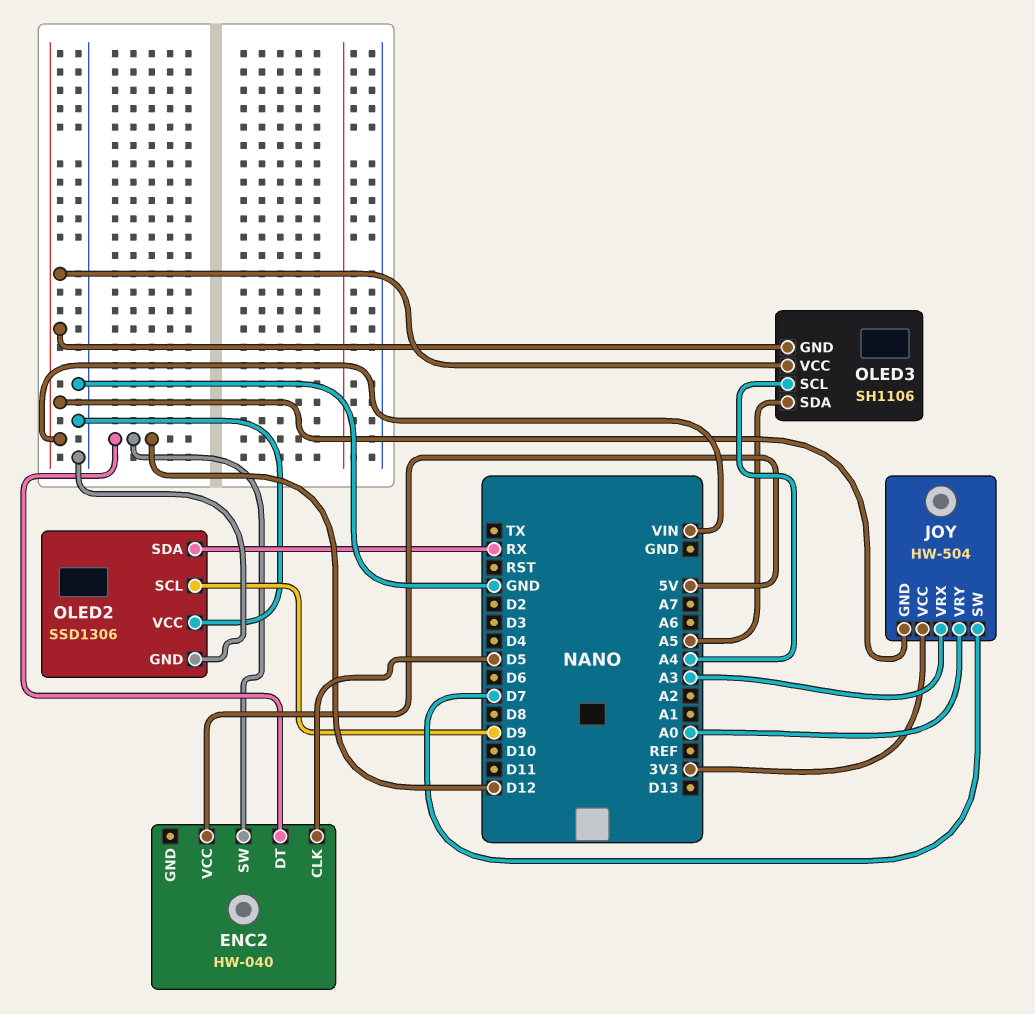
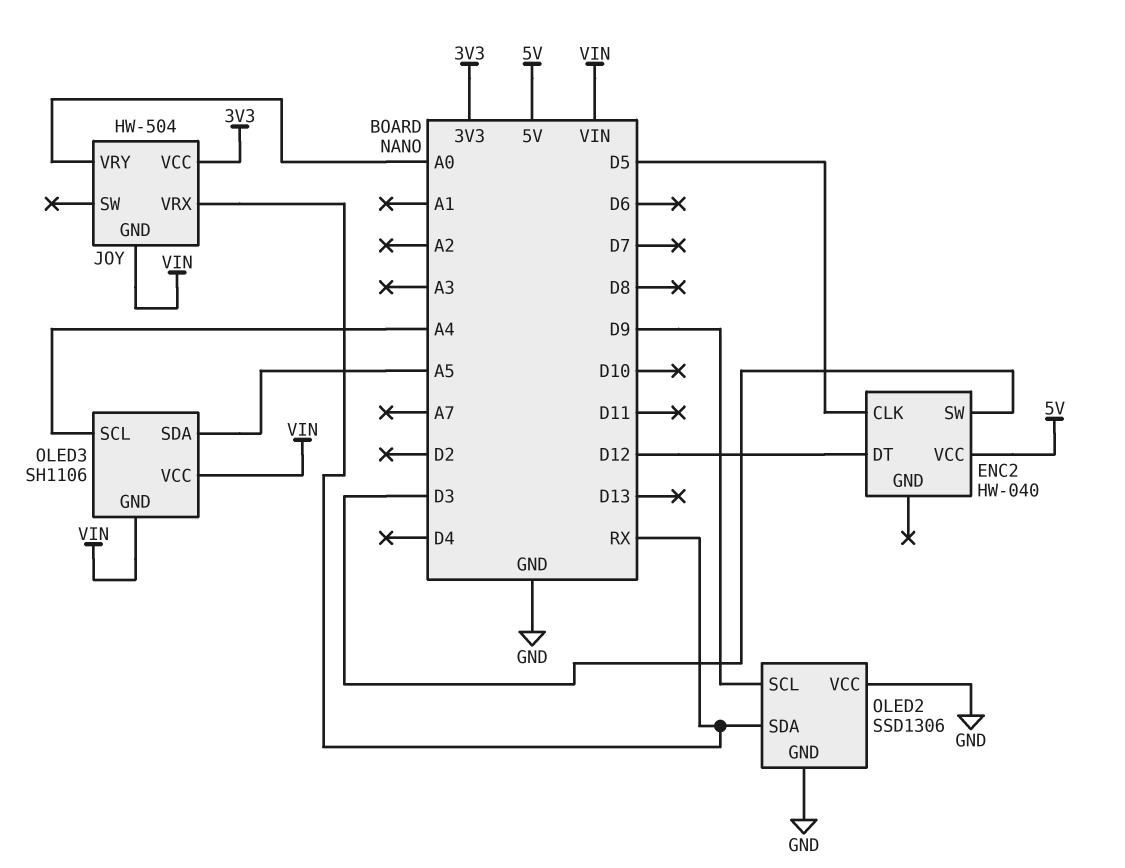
ENC2 pin SW: D12 -> D3
JOY pin SW: D7 -> none
JOY pin VRX: A3 -> RX

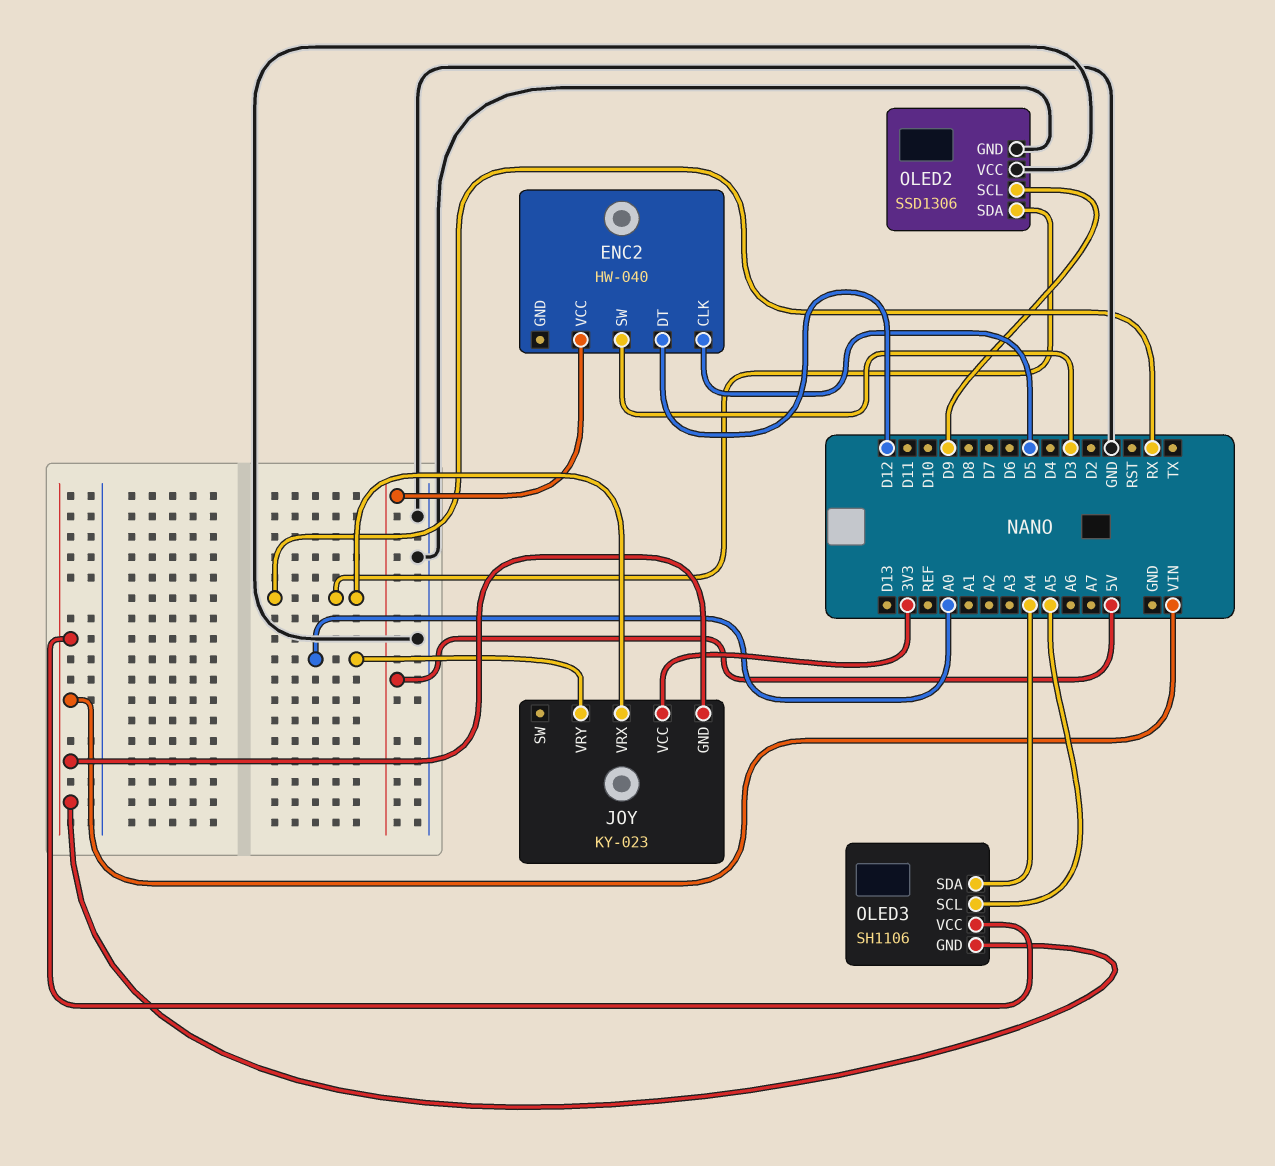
JOY: HW-504 -> KY-023
OLED3 pin SCL: A4 -> A5
OLED3 pin SDA: A5 -> A4

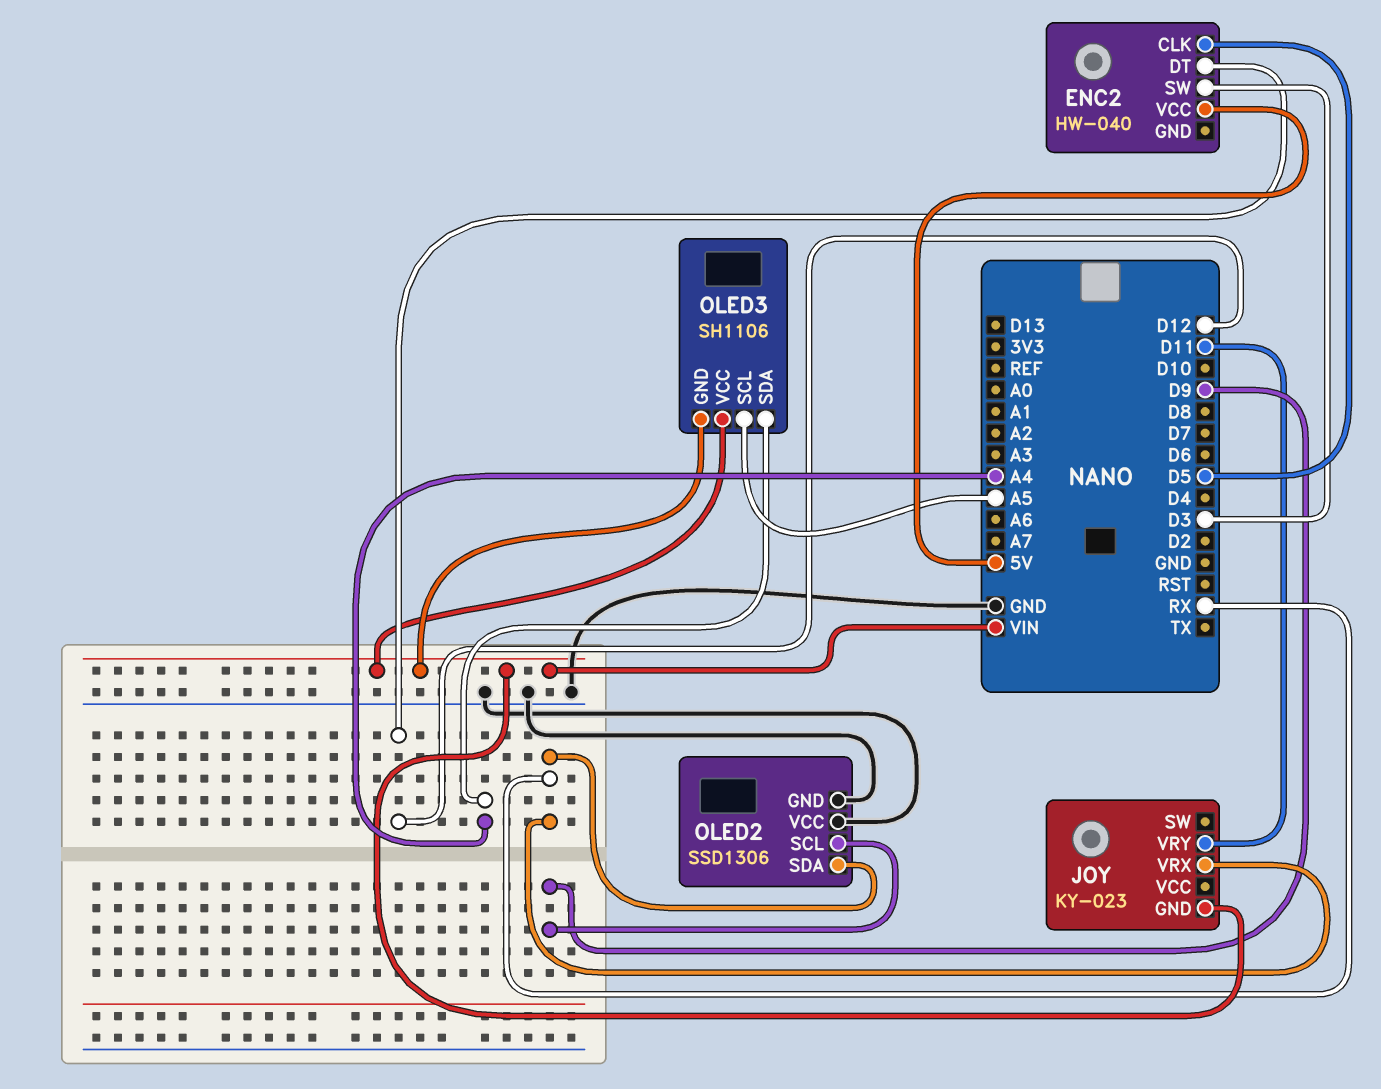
JOY pin VCC: 3V3 -> none
JOY pin VRY: A0 -> D11

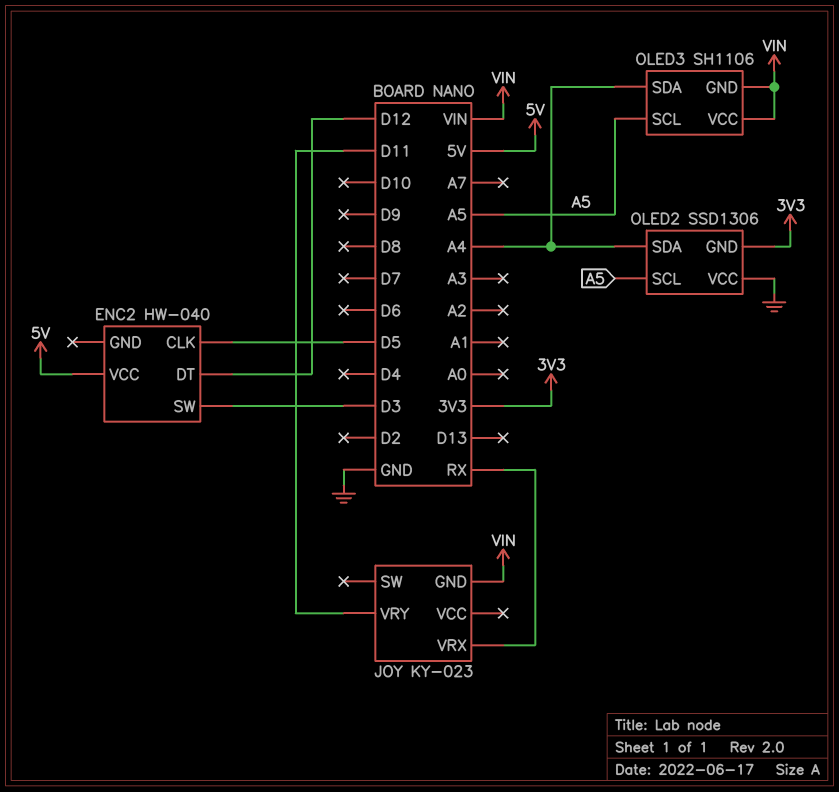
OLED2 pin GND: GND -> 3V3
OLED2 pin SCL: D9 -> A5
OLED2 pin SDA: RX -> A4

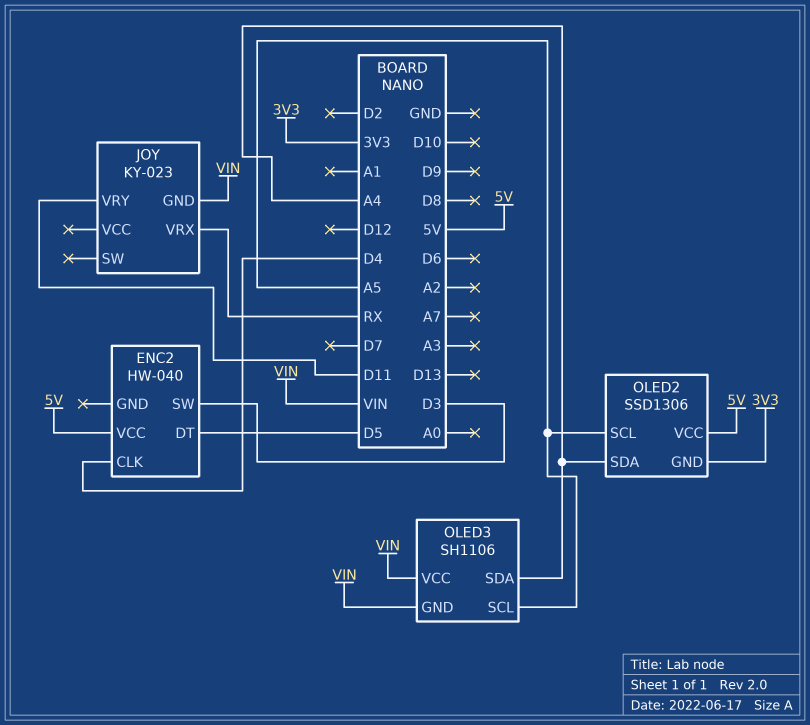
ENC2 pin CLK: D5 -> D4
ENC2 pin DT: D12 -> D5
OLED2 pin VCC: GND -> 5V

